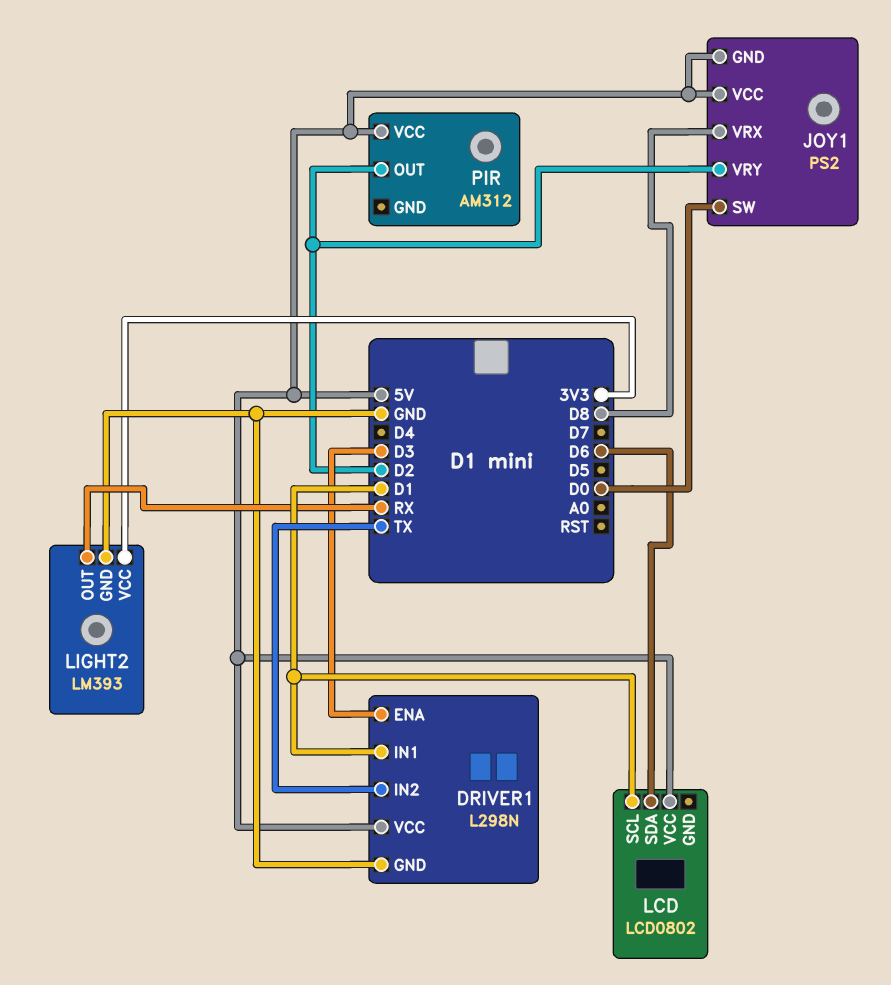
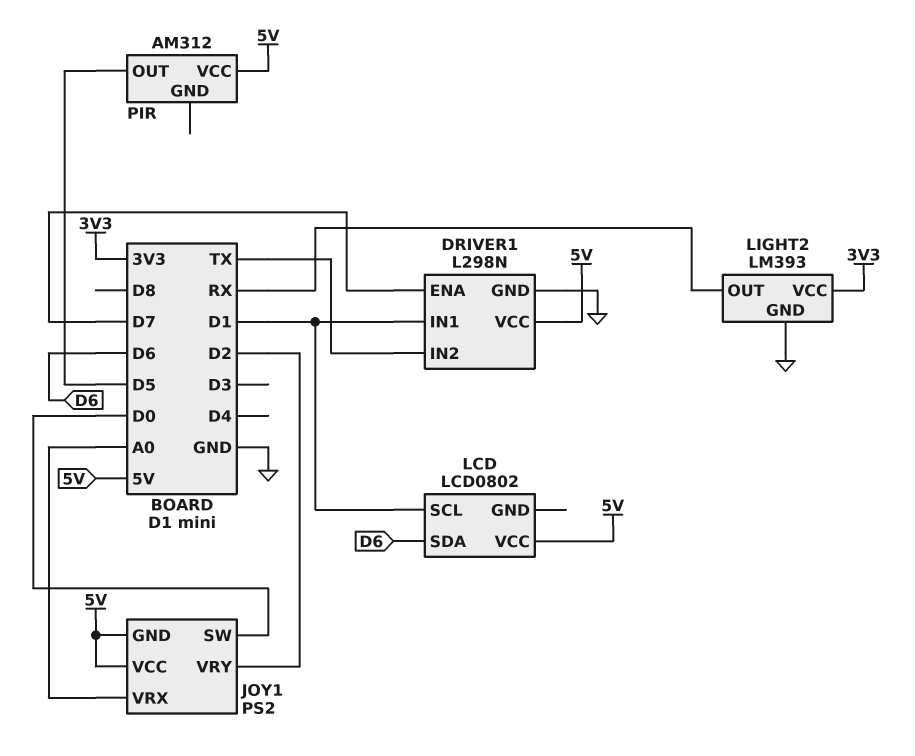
DRIVER1 pin ENA: D3 -> D7
JOY1 pin VRX: D8 -> A0
PIR pin OUT: D2 -> D5

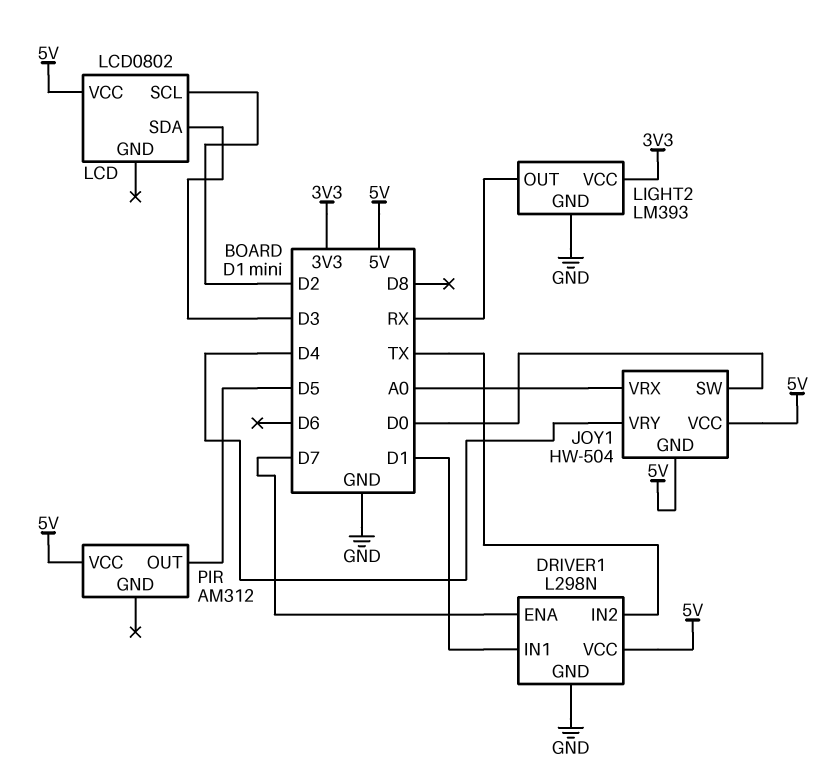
JOY1: PS2 -> HW-504
JOY1 pin VRY: D2 -> D4
LCD pin SCL: D1 -> D2
LCD pin SDA: D6 -> D3

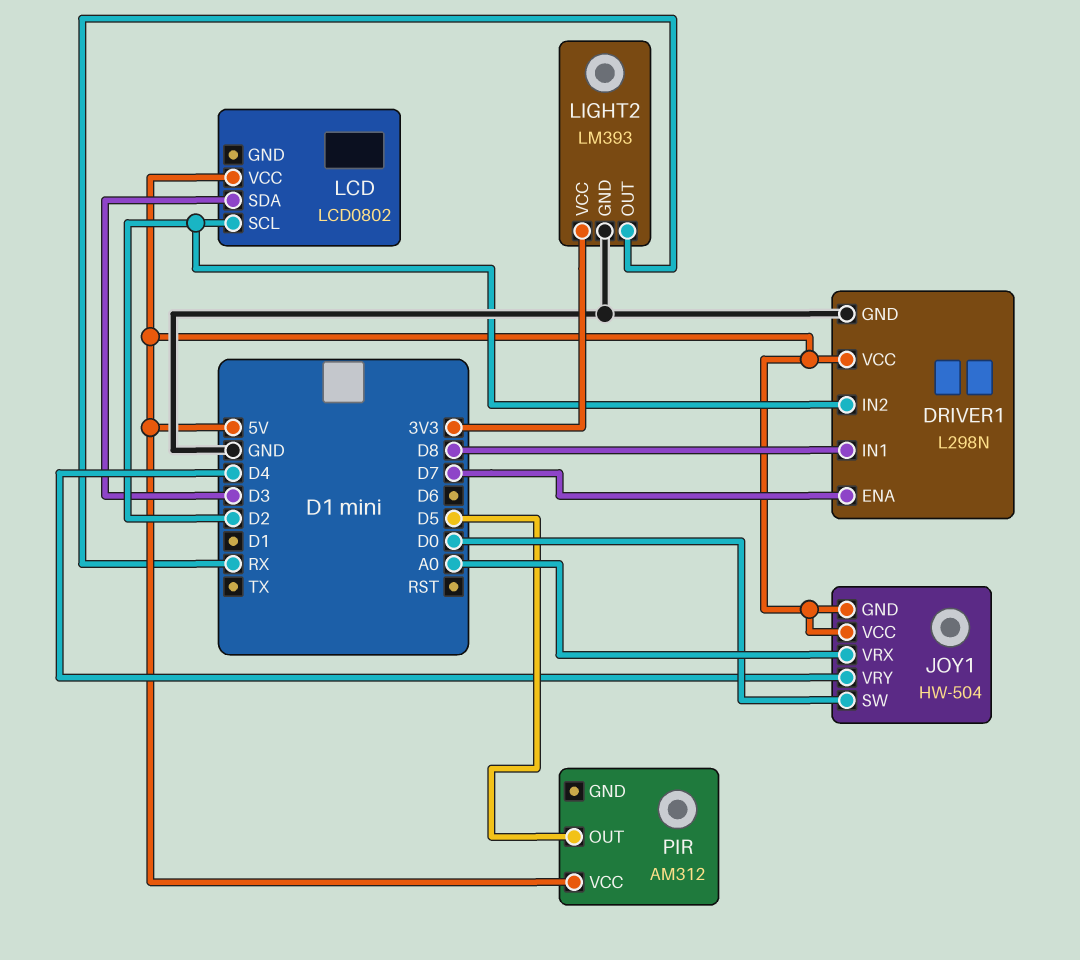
DRIVER1 pin IN1: D1 -> D8
DRIVER1 pin IN2: TX -> D2

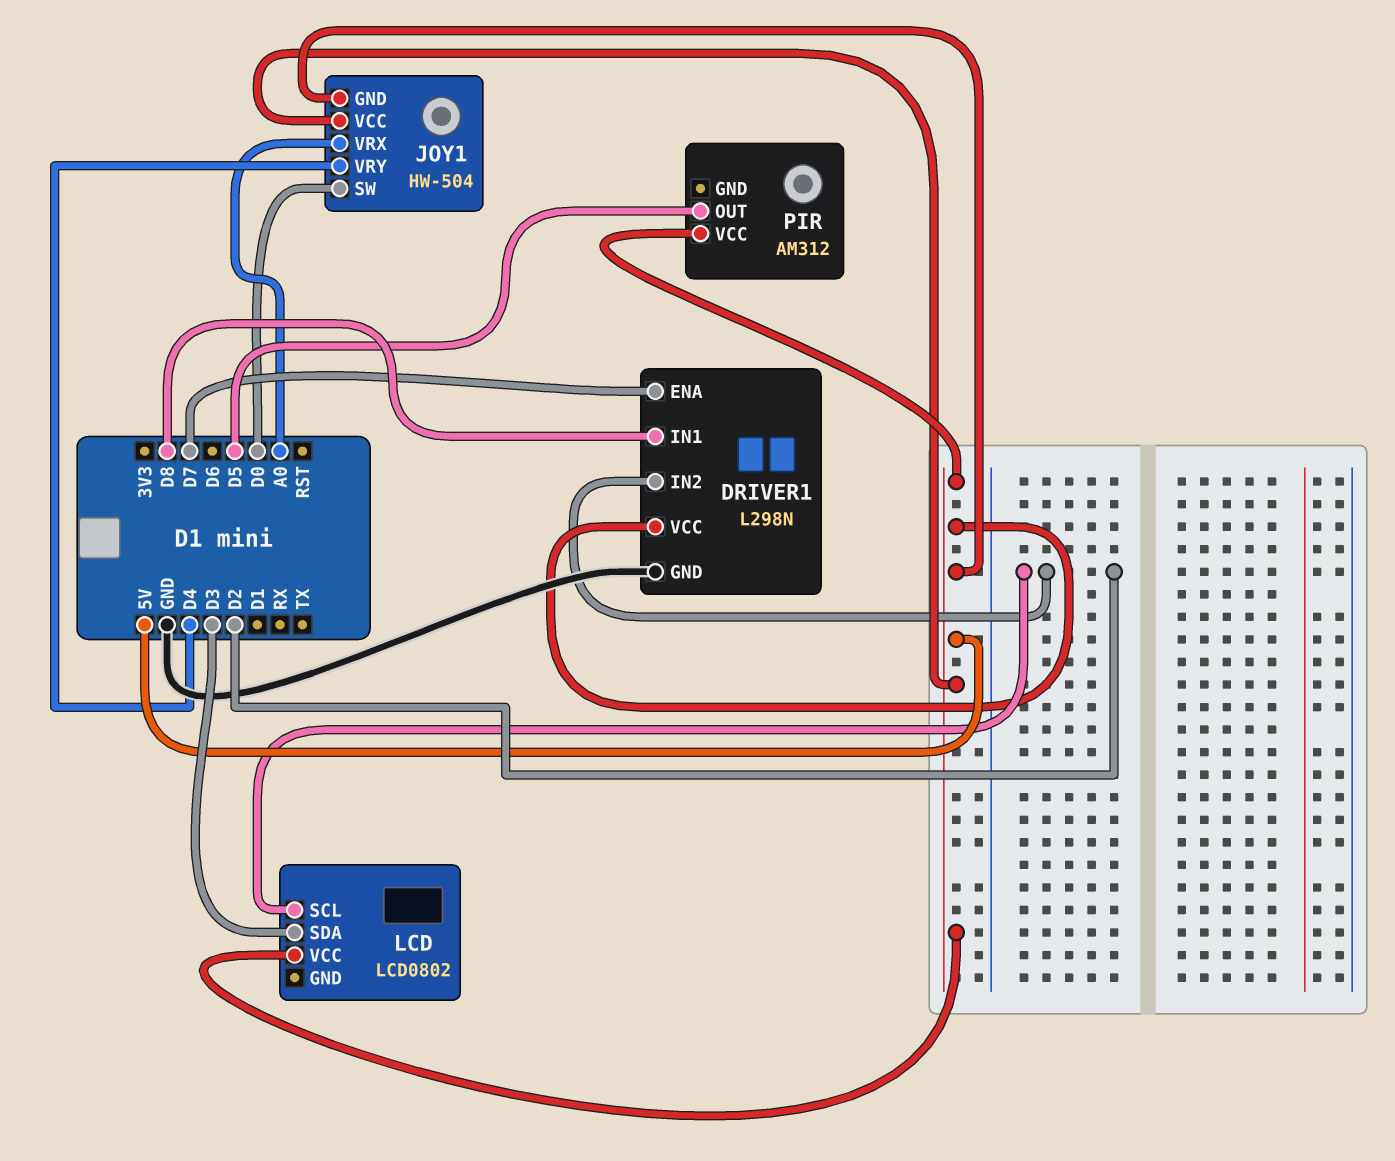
LIGHT2: LM393 -> none
LIGHT2 pin GND: GND -> none
LIGHT2 pin OUT: RX -> none
LIGHT2 pin VCC: 3V3 -> none

